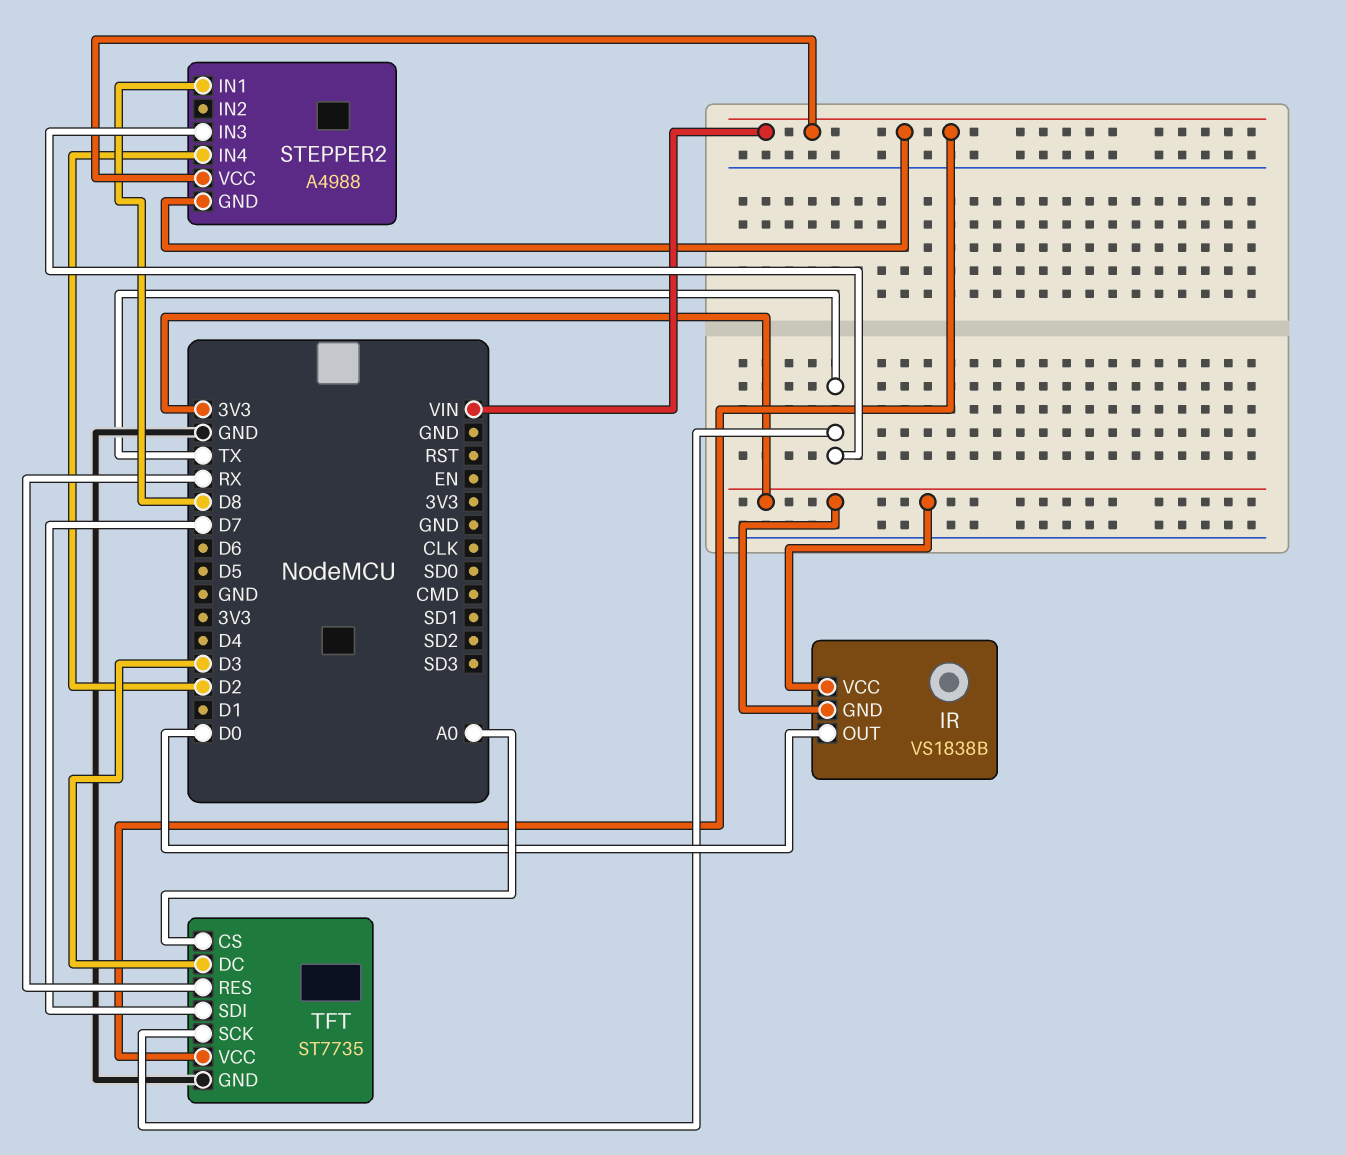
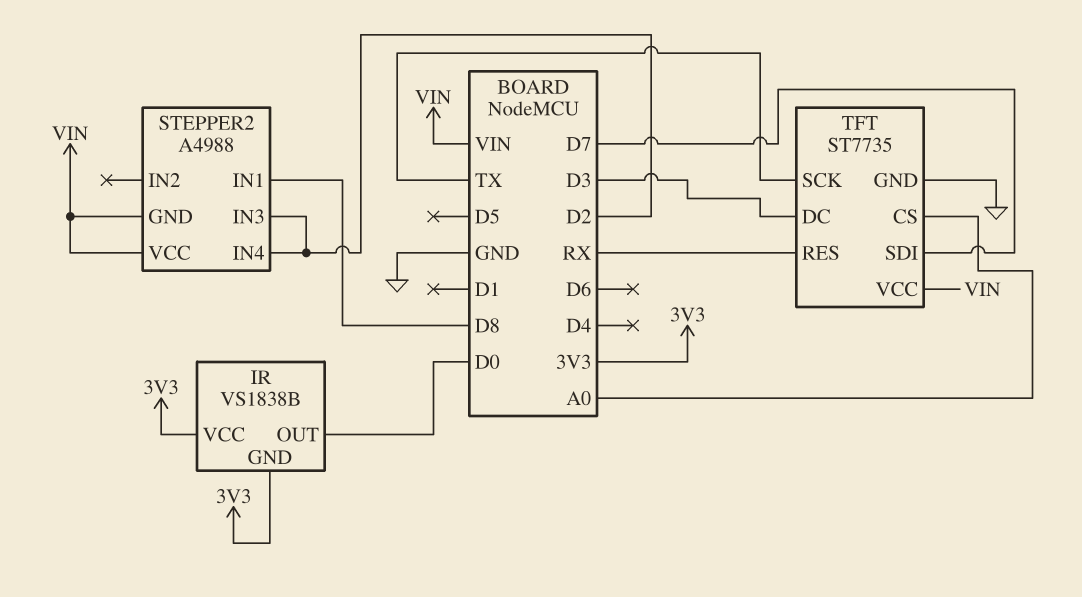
STEPPER2 pin IN3: TX -> D2

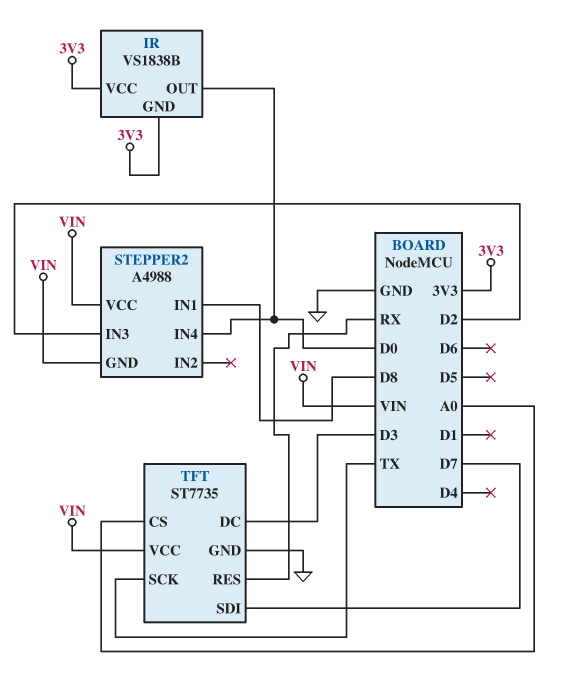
STEPPER2 pin IN4: D2 -> D0

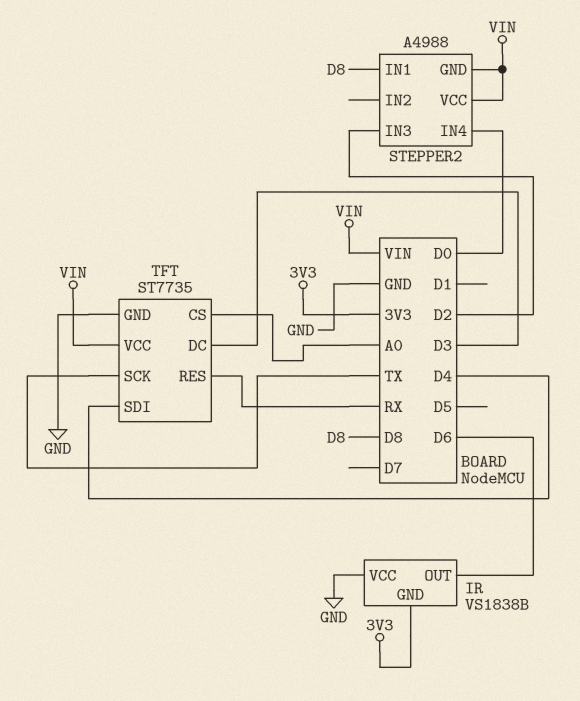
IR pin OUT: D0 -> D6
IR pin VCC: 3V3 -> GND
TFT pin SDI: D7 -> D4

